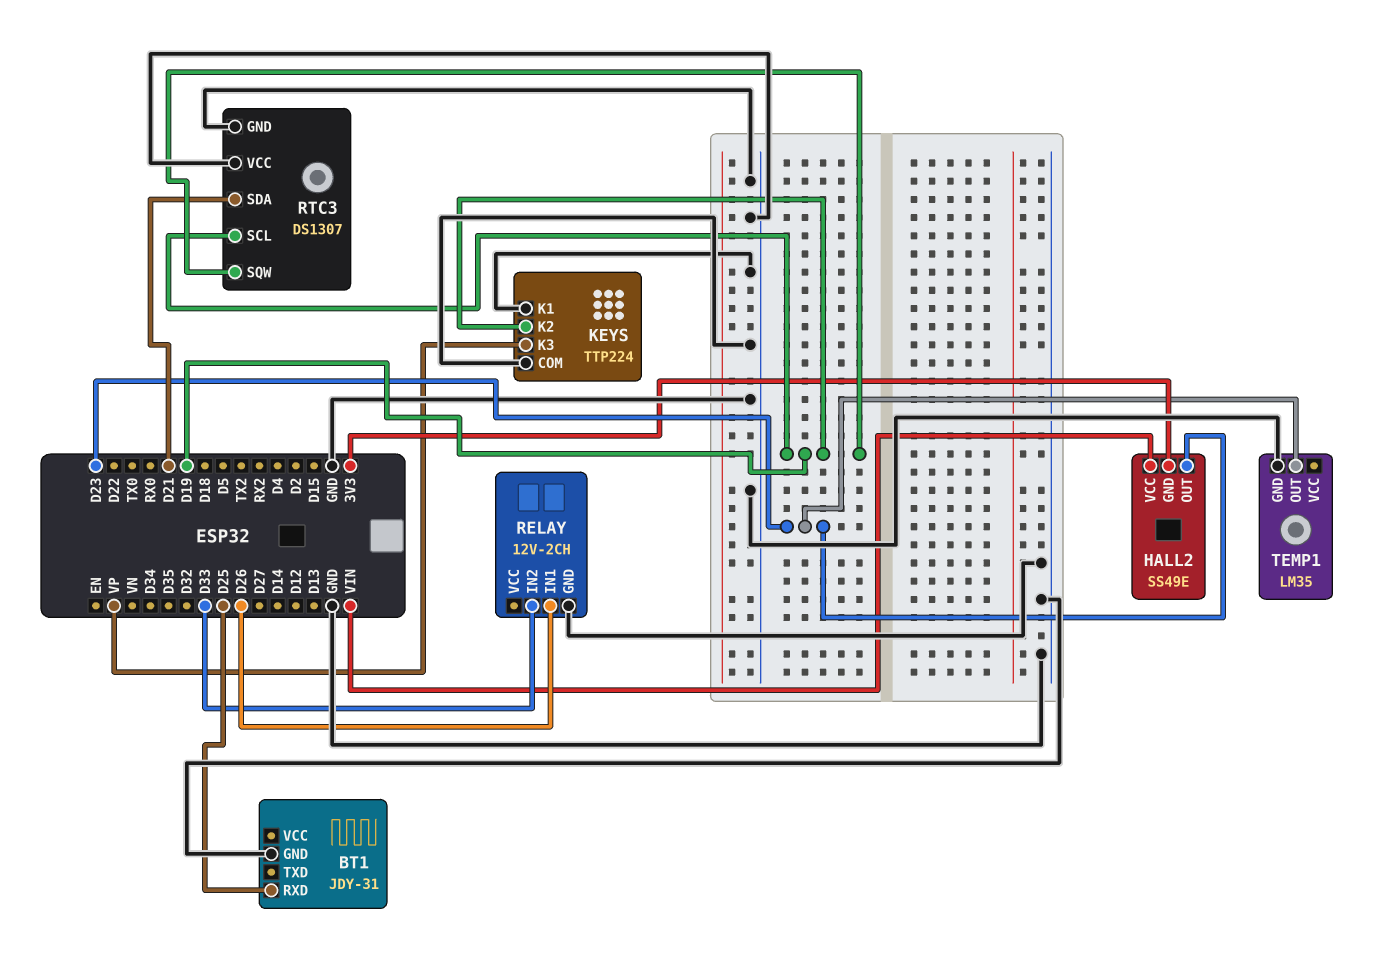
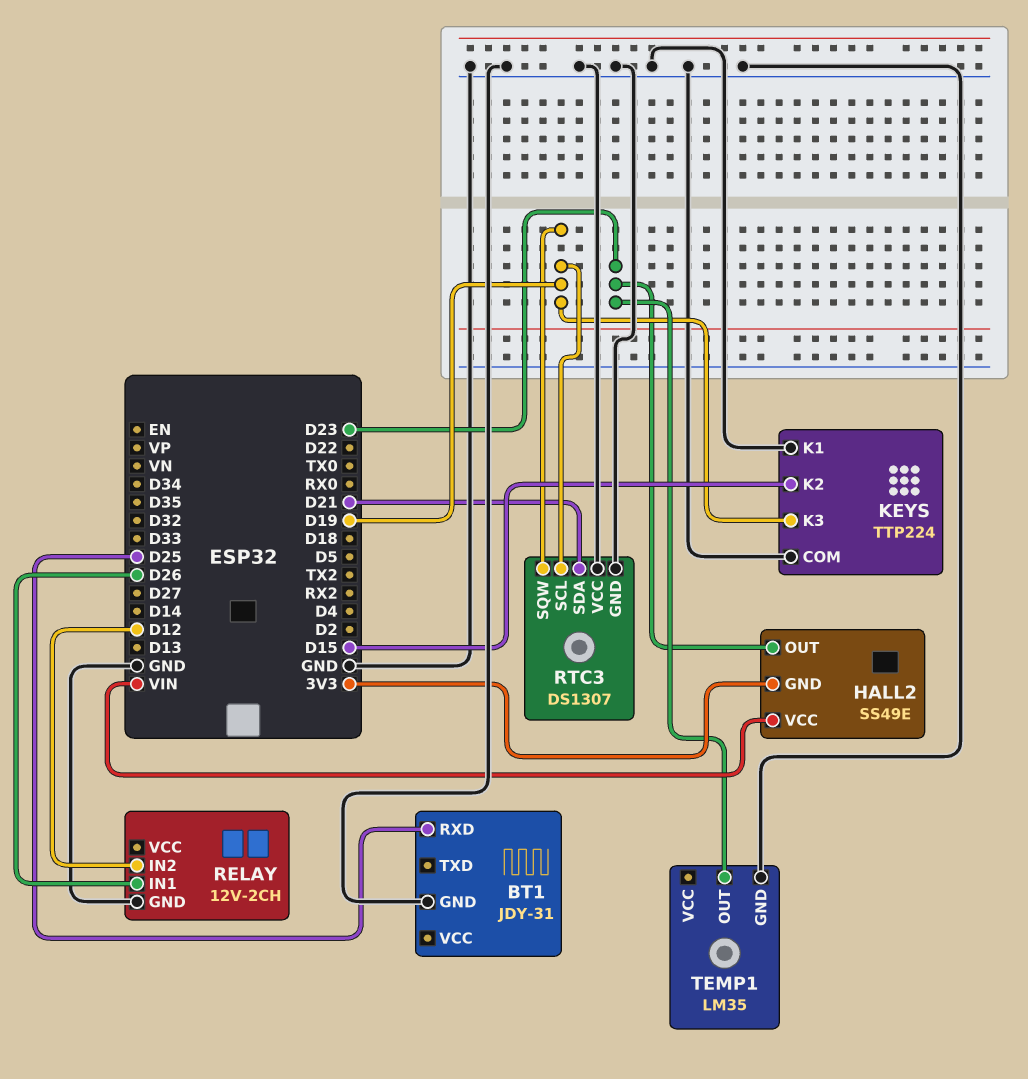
KEYS pin K2: D19 -> D15
KEYS pin K3: VP -> D19
RELAY pin IN2: D33 -> D12

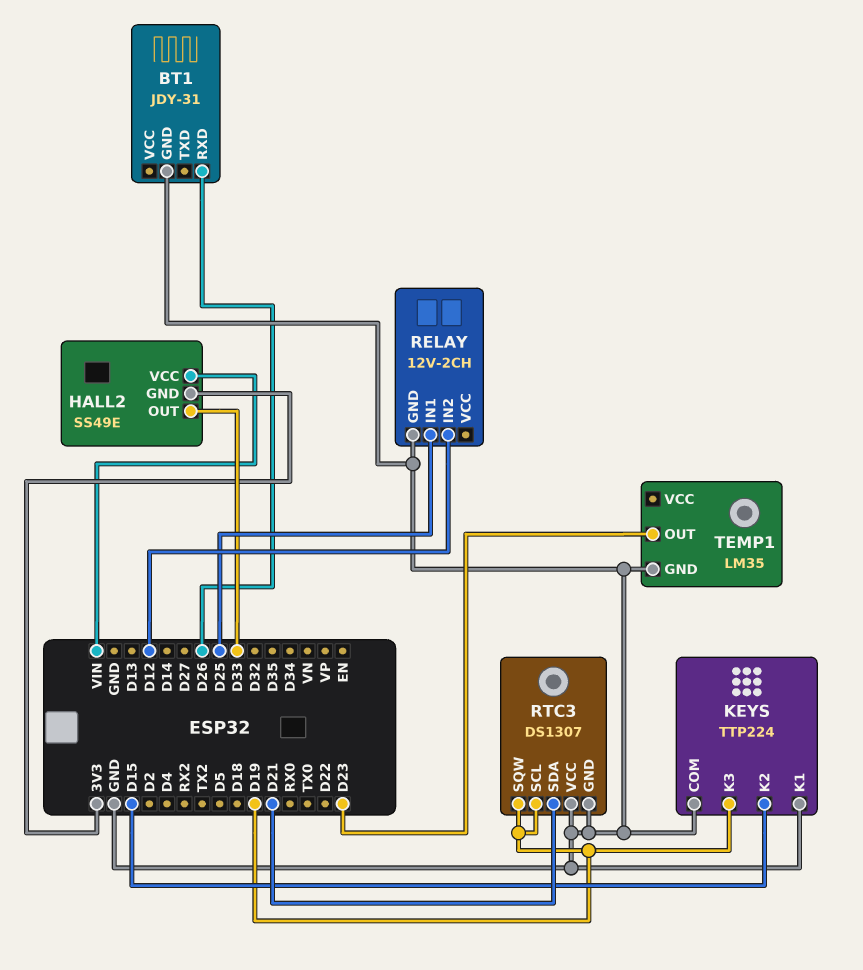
BT1 pin RXD: D25 -> D26
HALL2 pin OUT: D23 -> D33
RELAY pin IN1: D26 -> D25

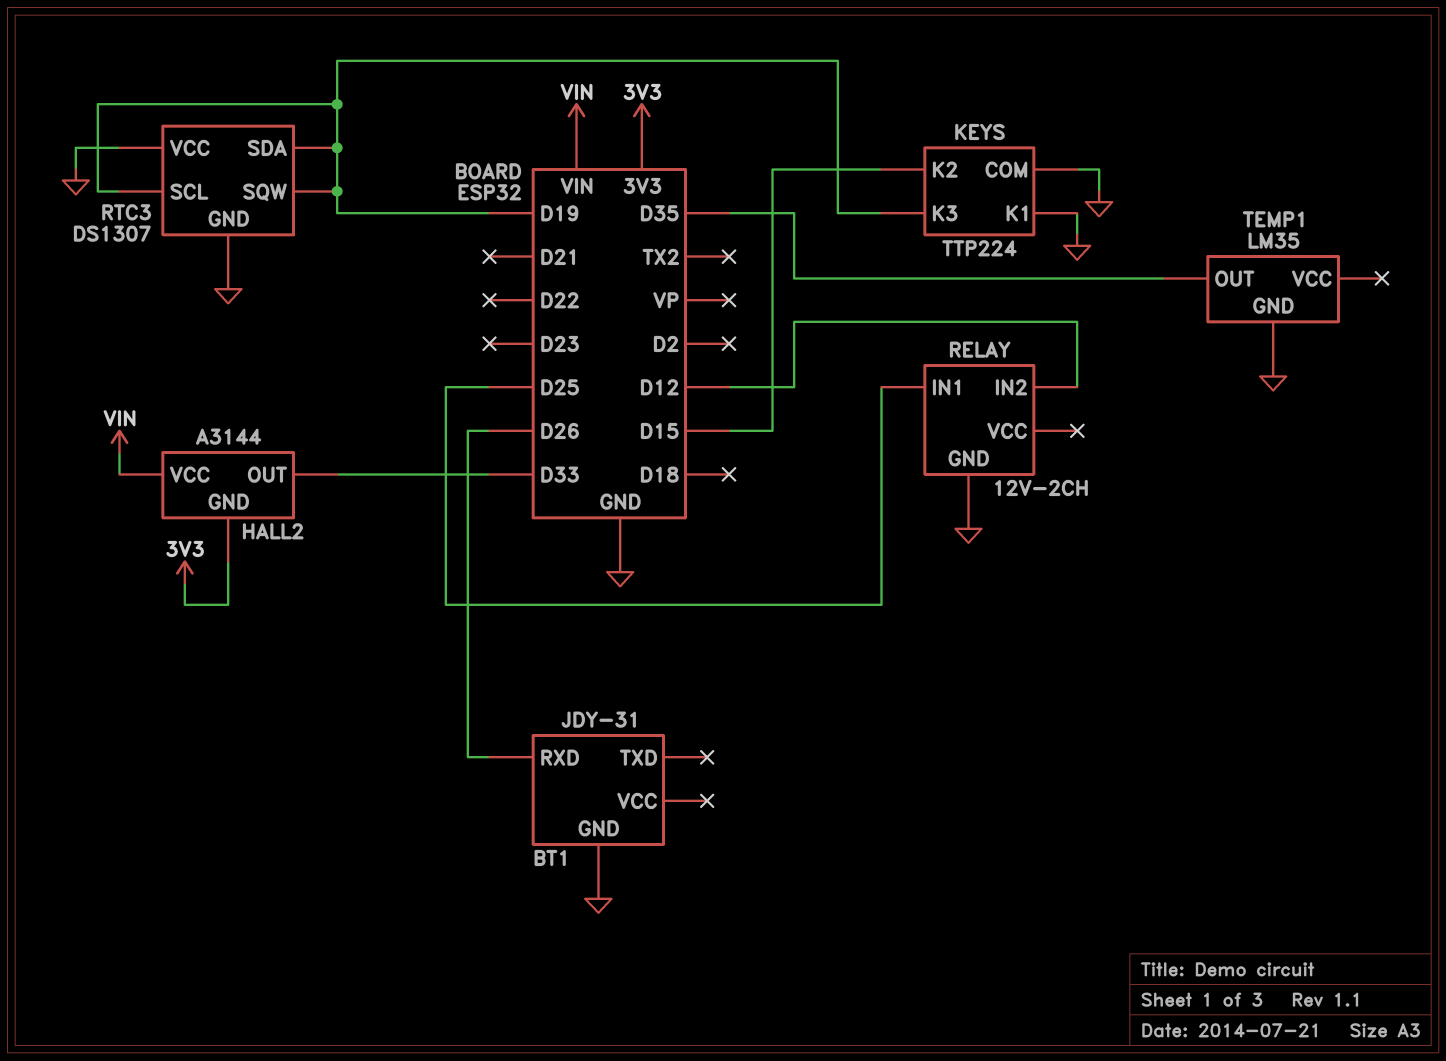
HALL2: SS49E -> A3144
RTC3 pin SDA: D21 -> D19
TEMP1 pin OUT: D23 -> D35

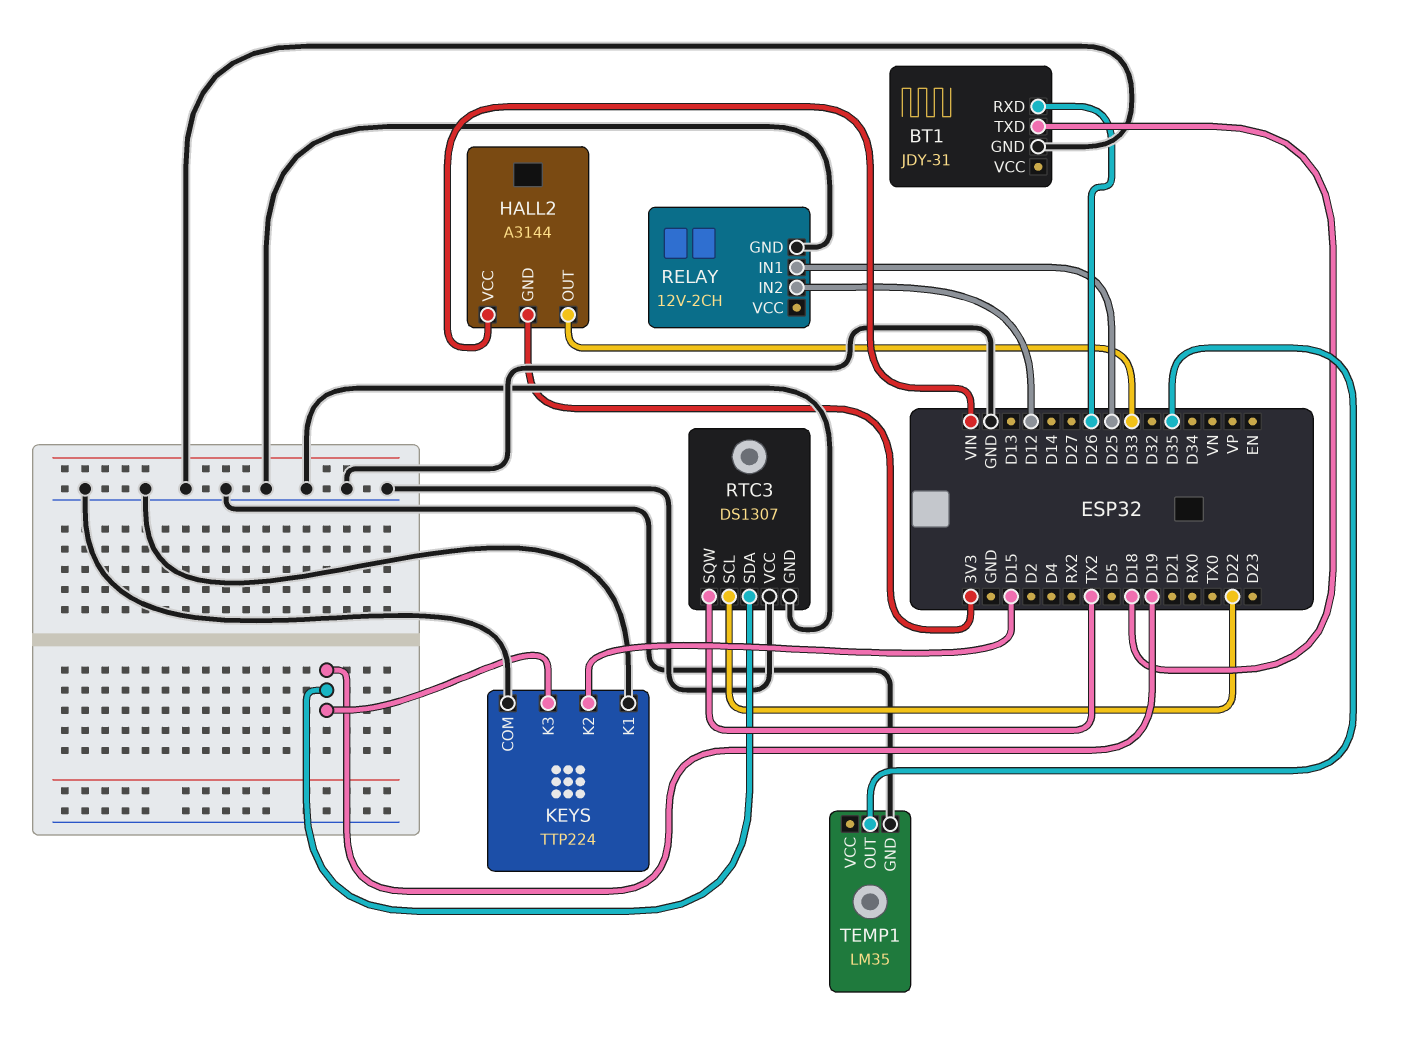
BT1 pin TXD: none -> D18
RTC3 pin SCL: D19 -> D22
RTC3 pin SQW: D19 -> TX2

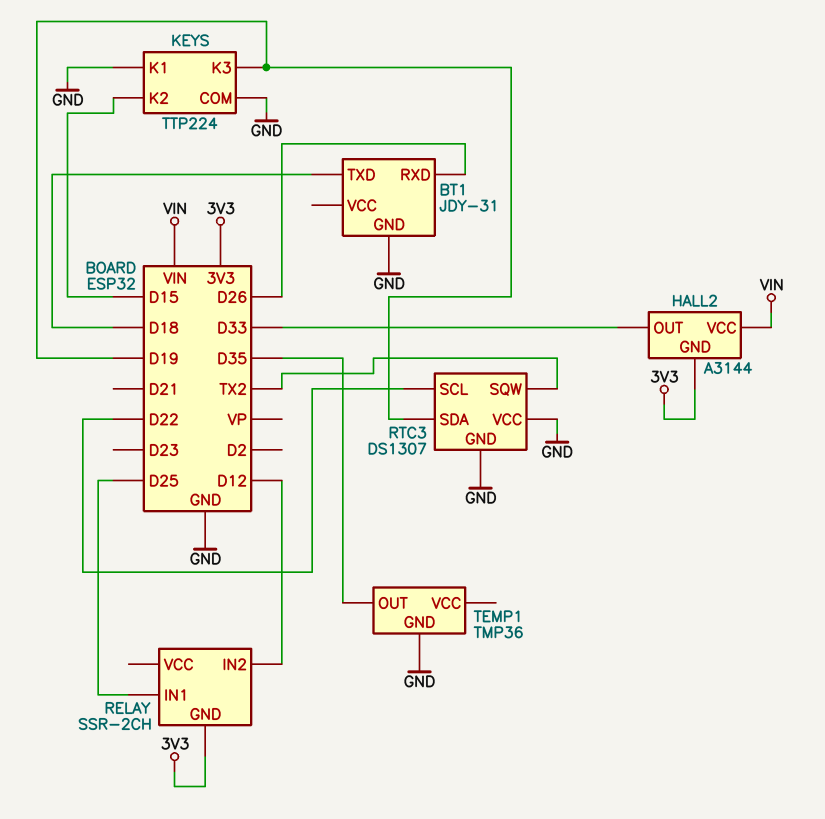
RELAY: 12V-2CH -> SSR-2CH
RELAY pin GND: GND -> 3V3
TEMP1: LM35 -> TMP36

